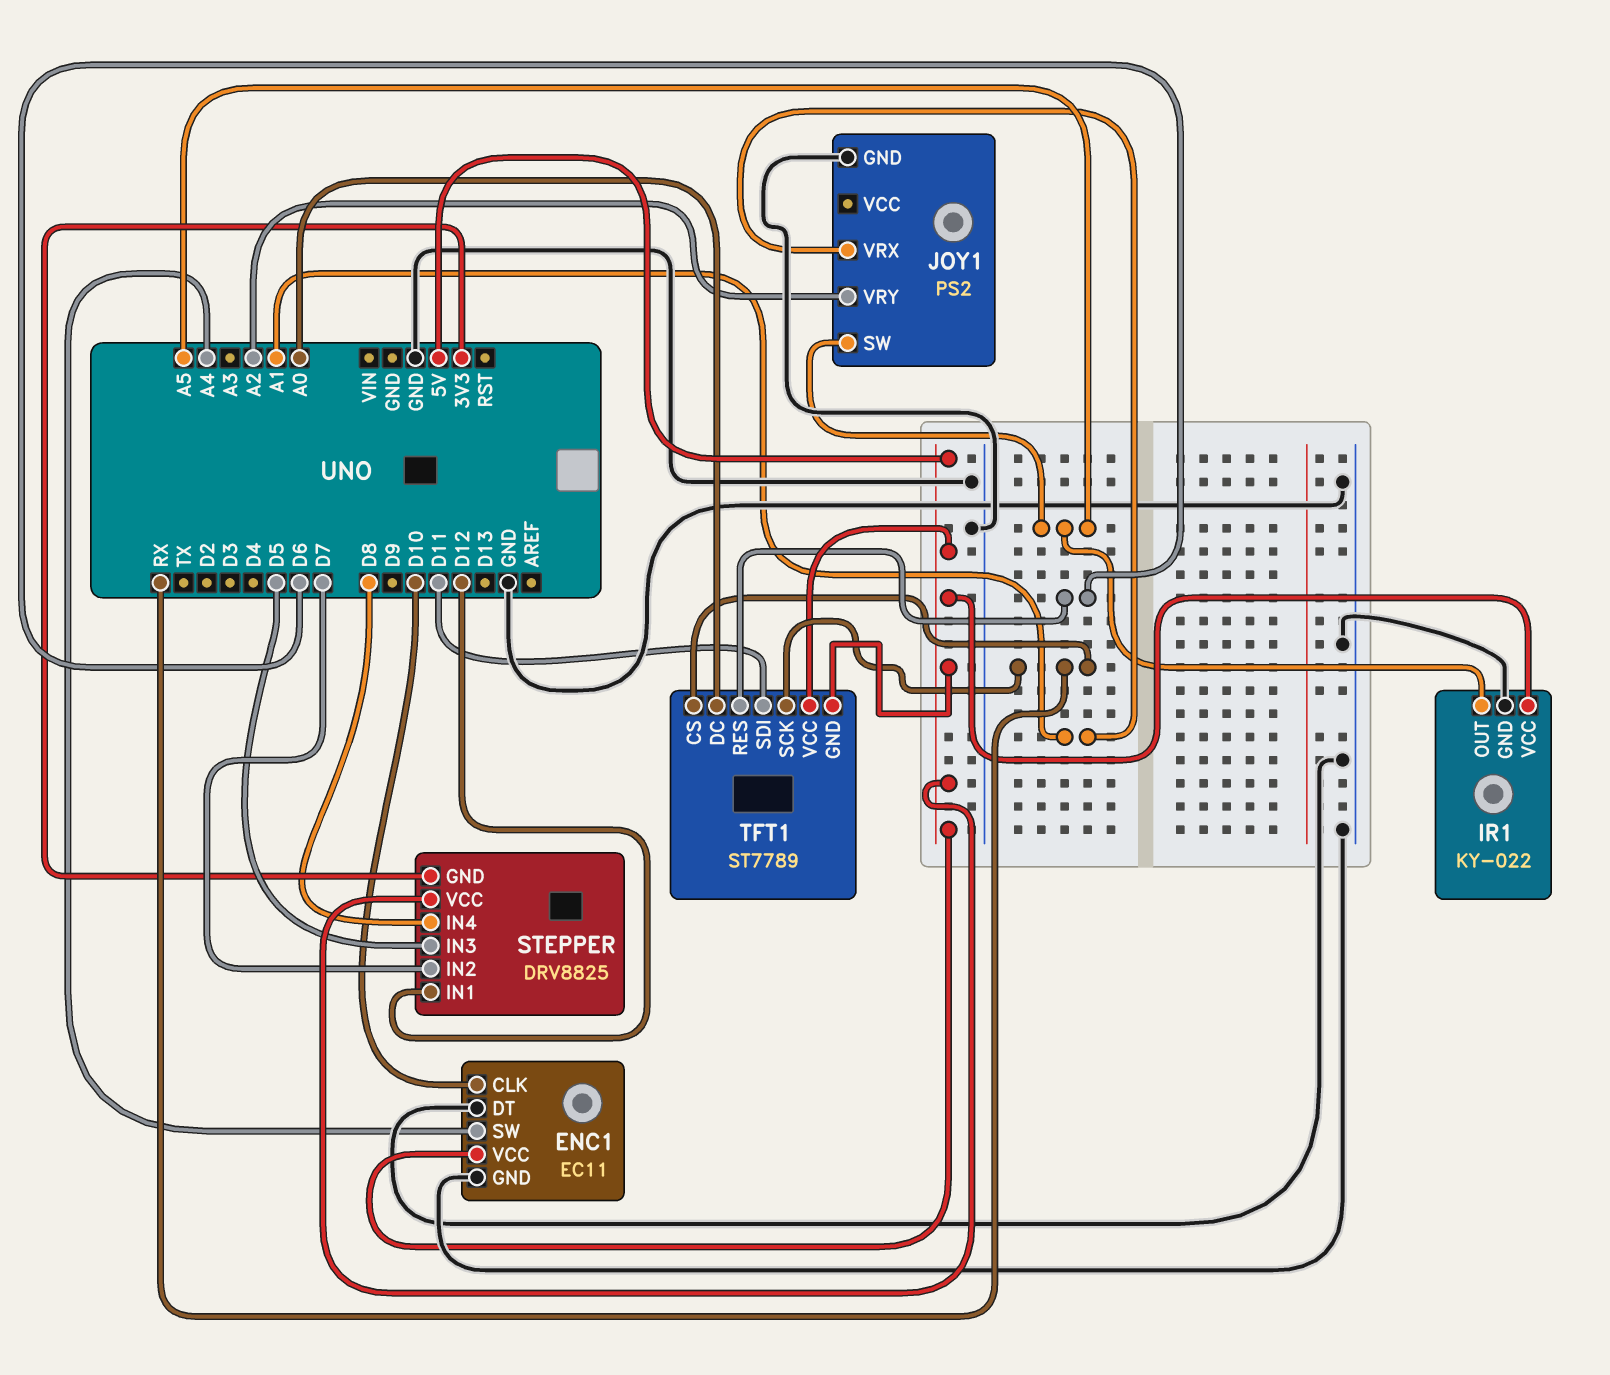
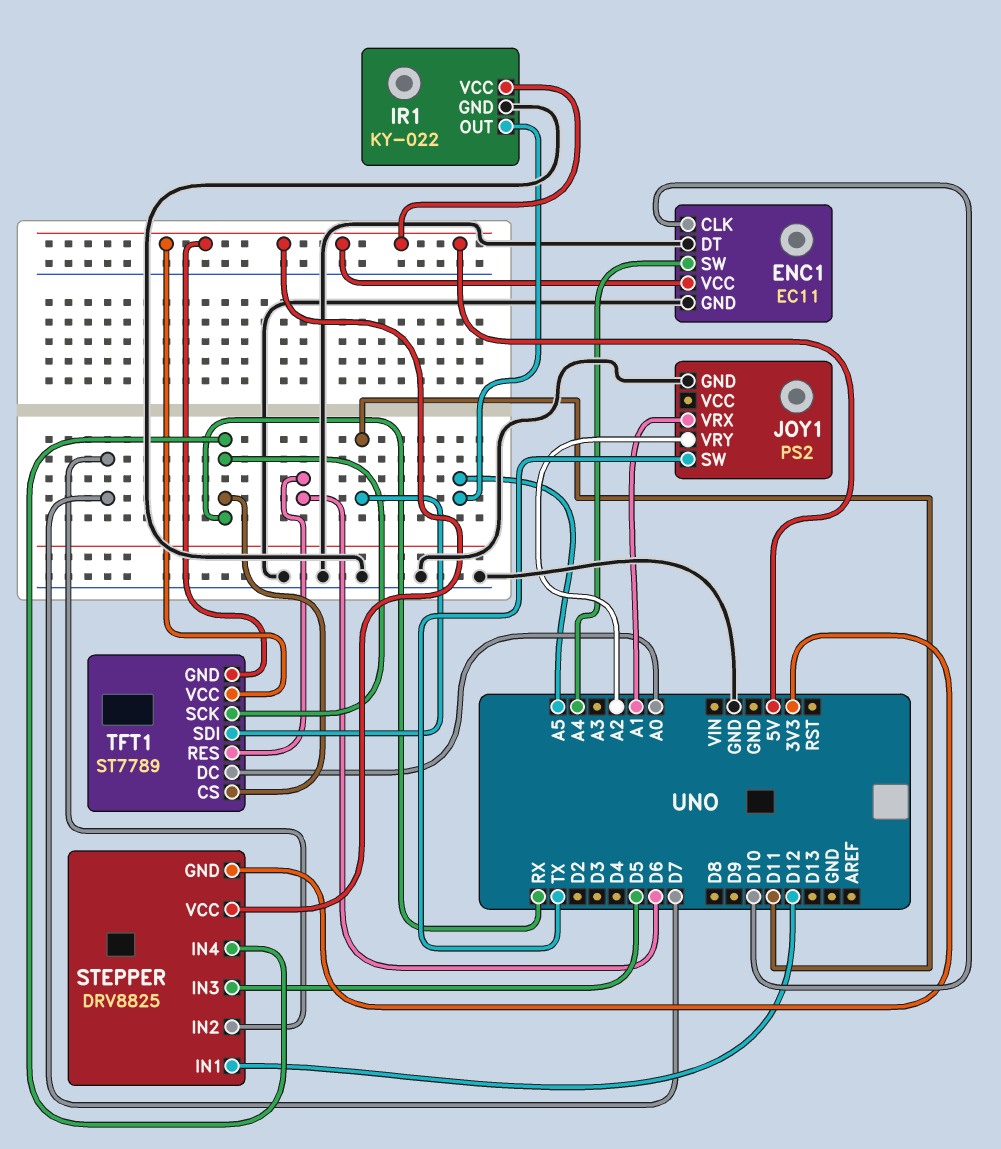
JOY1 pin SW: A5 -> TX
STEPPER pin IN4: D8 -> RX

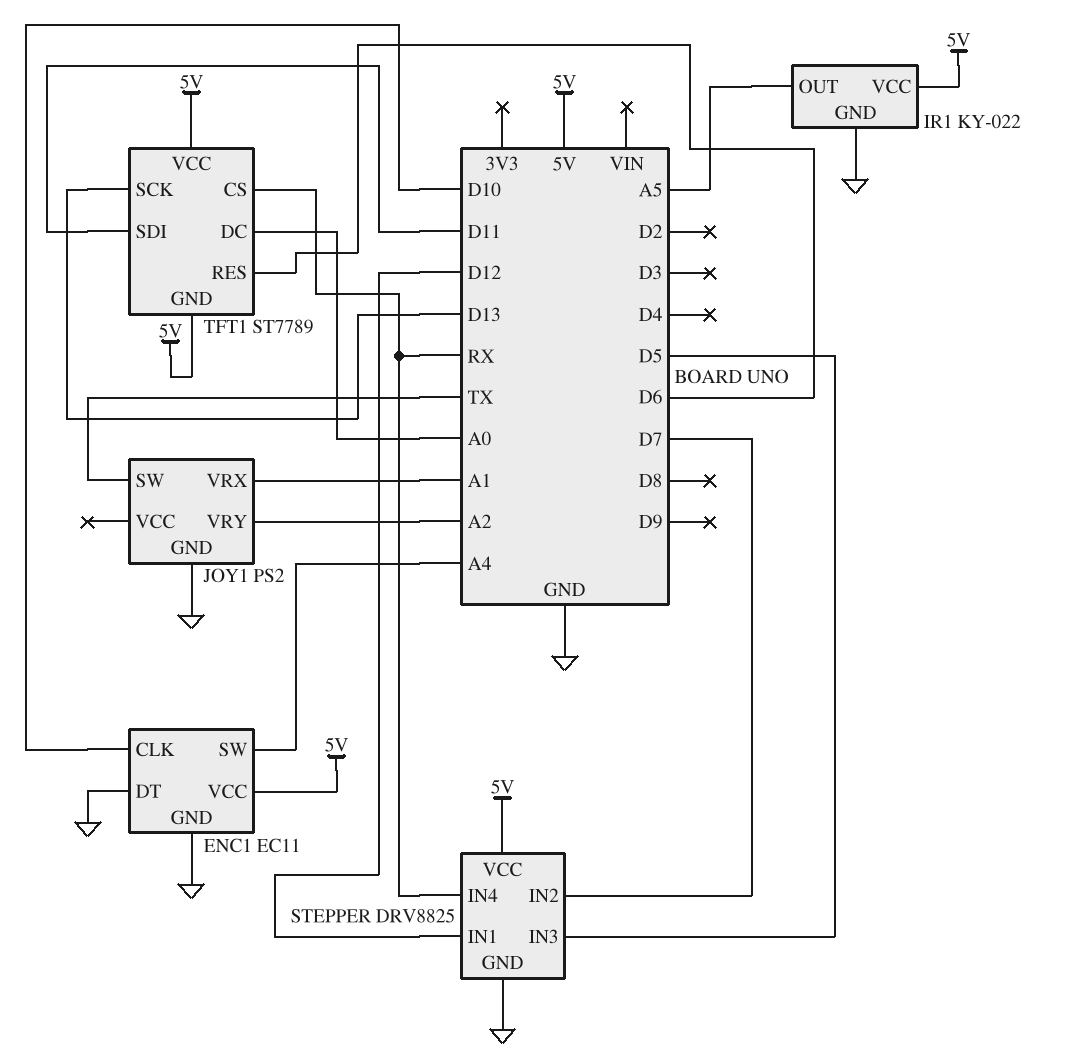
STEPPER pin GND: 3V3 -> GND
TFT1 pin SCK: RX -> D13

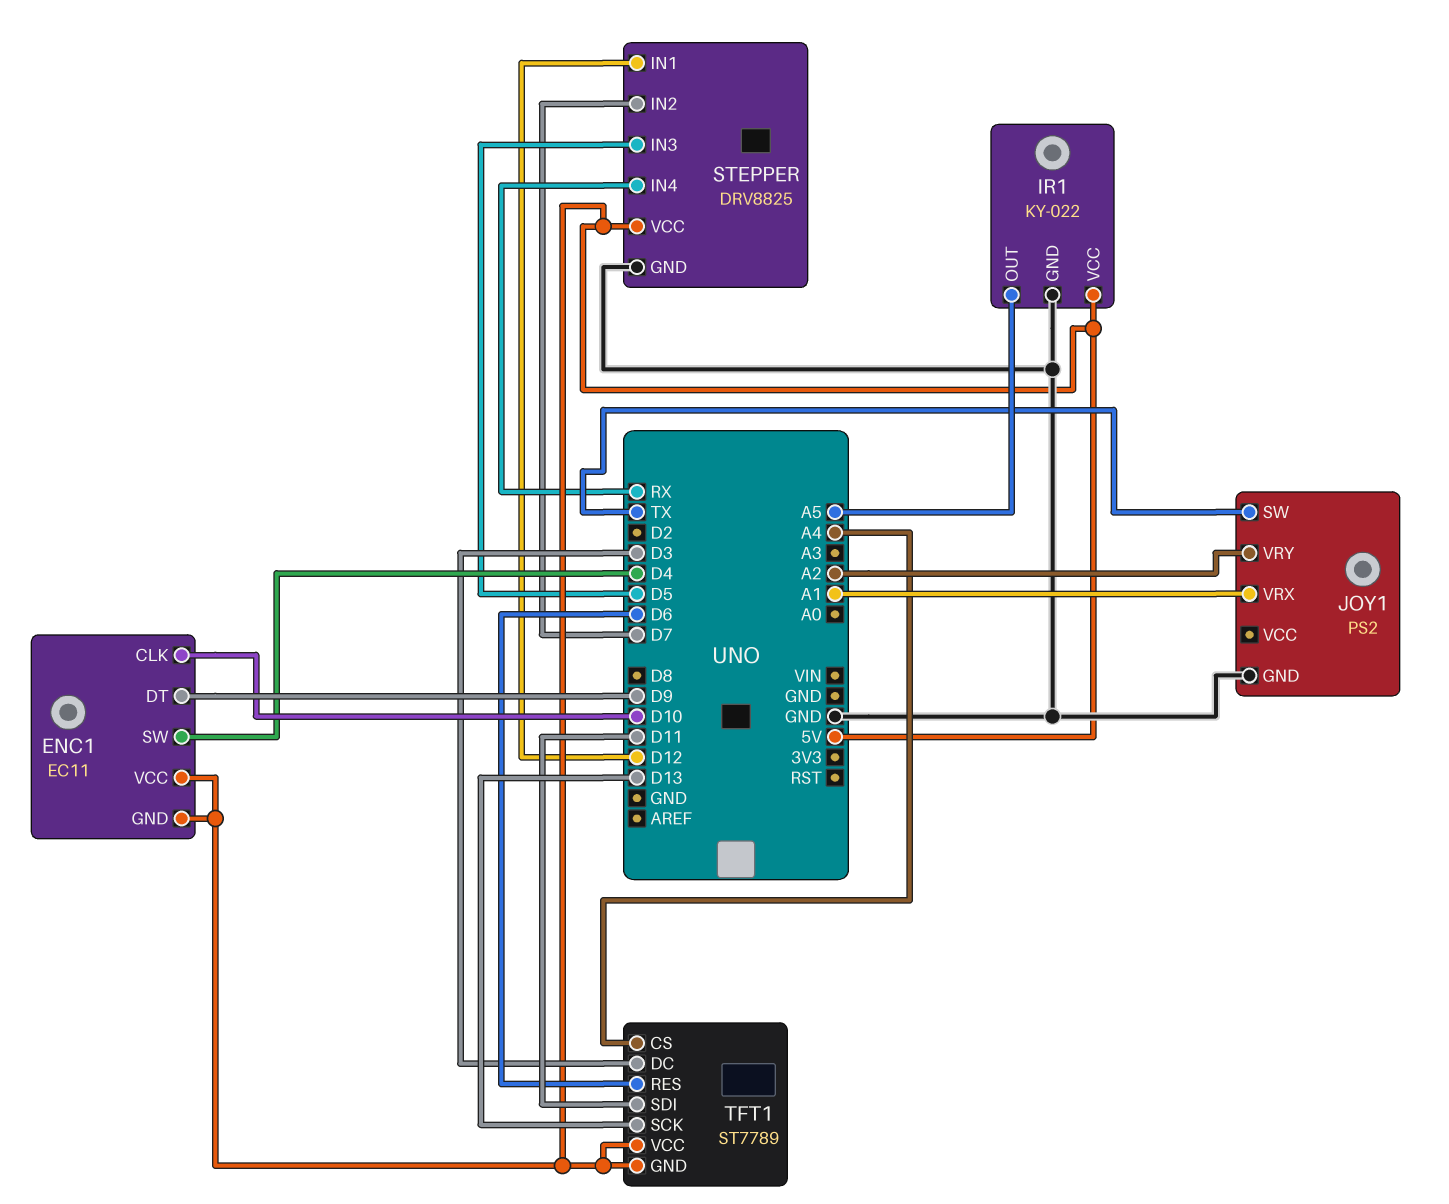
ENC1 pin DT: GND -> D9
ENC1 pin GND: GND -> 5V
ENC1 pin SW: A4 -> D4
TFT1 pin CS: RX -> A4
TFT1 pin DC: A0 -> D3

